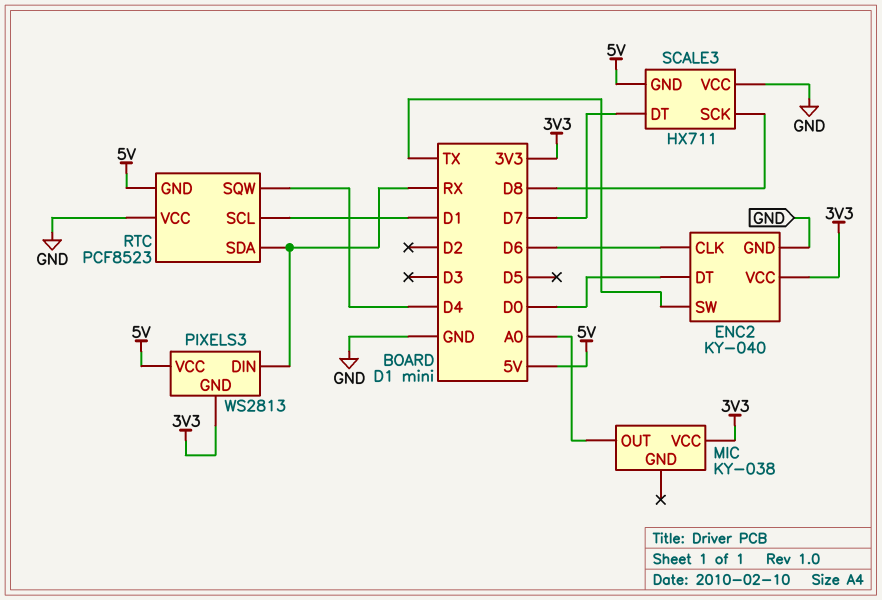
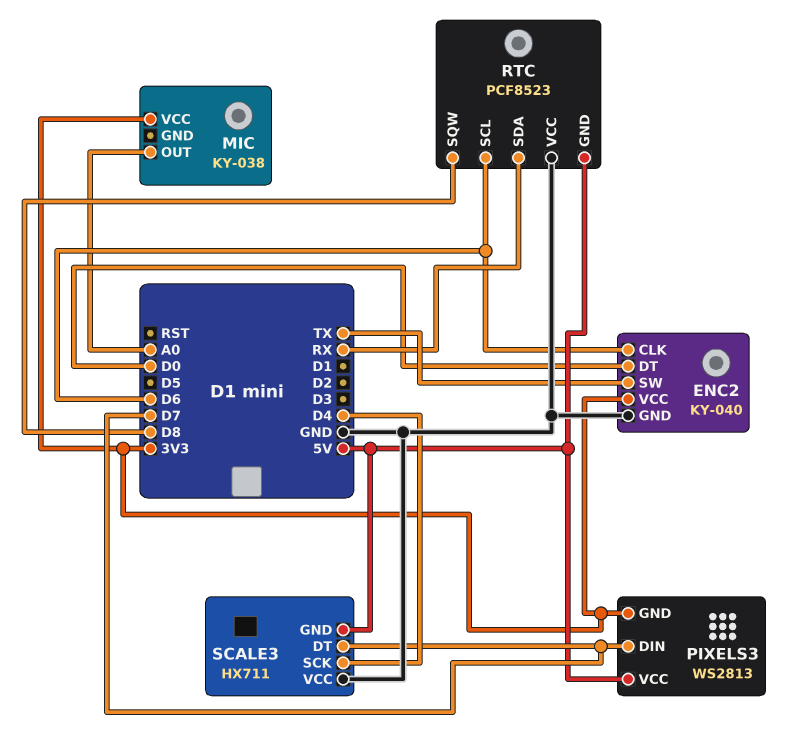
PIXELS3 pin DIN: RX -> D7
RTC pin SCL: D1 -> D6
RTC pin SQW: D4 -> D8
SCALE3 pin SCK: D8 -> D4

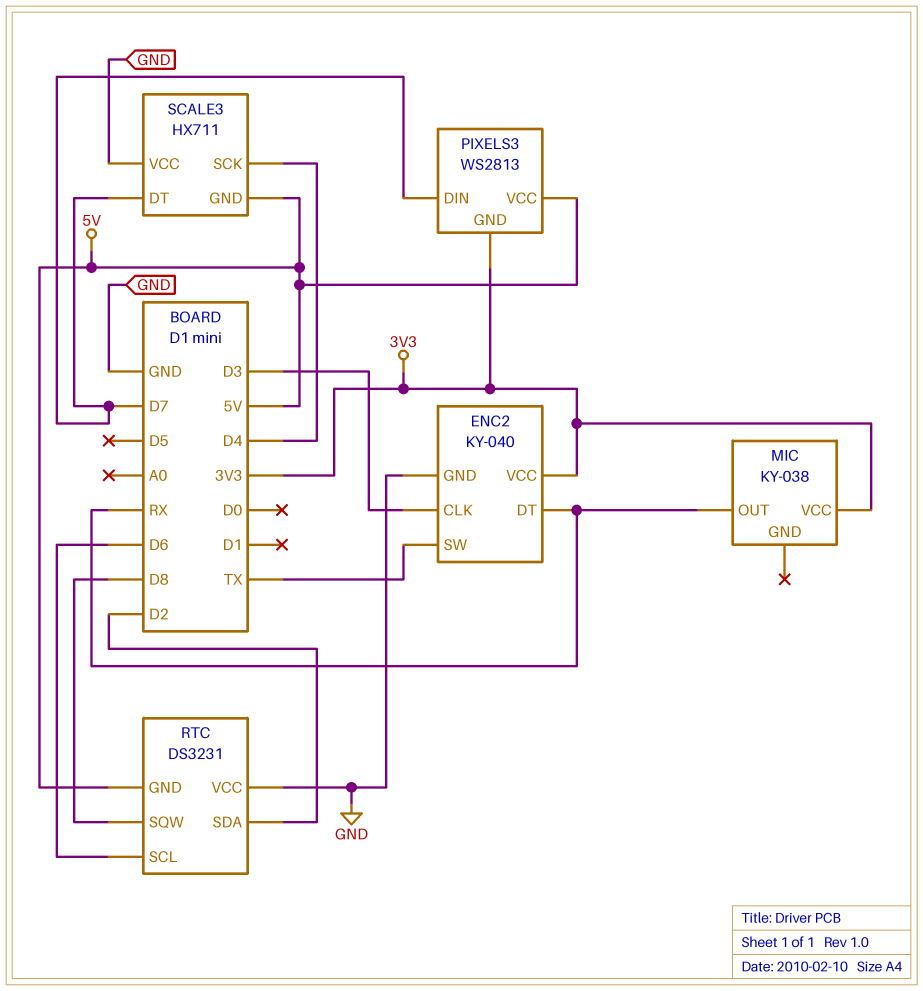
ENC2 pin CLK: D6 -> D3
ENC2 pin DT: D0 -> RX
MIC pin OUT: A0 -> RX
RTC: PCF8523 -> DS3231
RTC pin SDA: RX -> D2

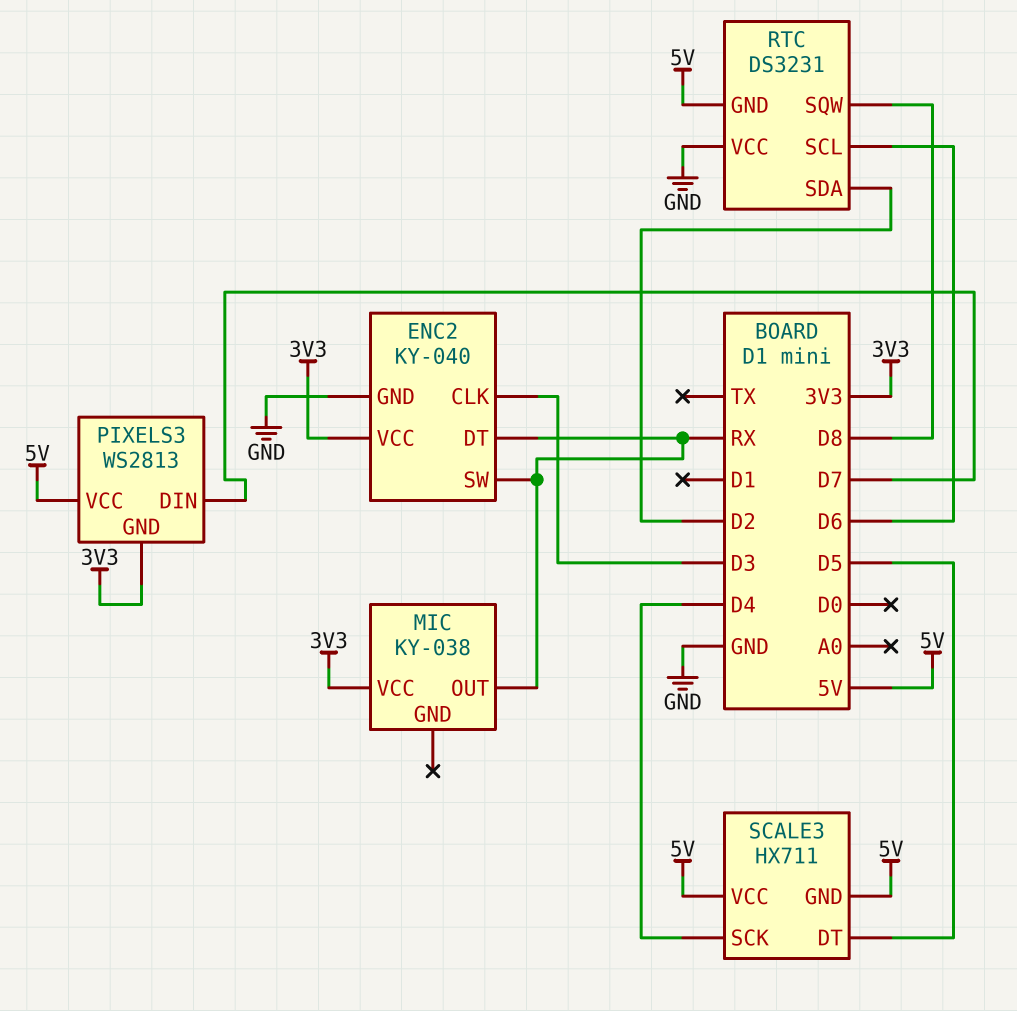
ENC2 pin SW: TX -> RX
SCALE3 pin DT: D7 -> D5
SCALE3 pin VCC: GND -> 5V

